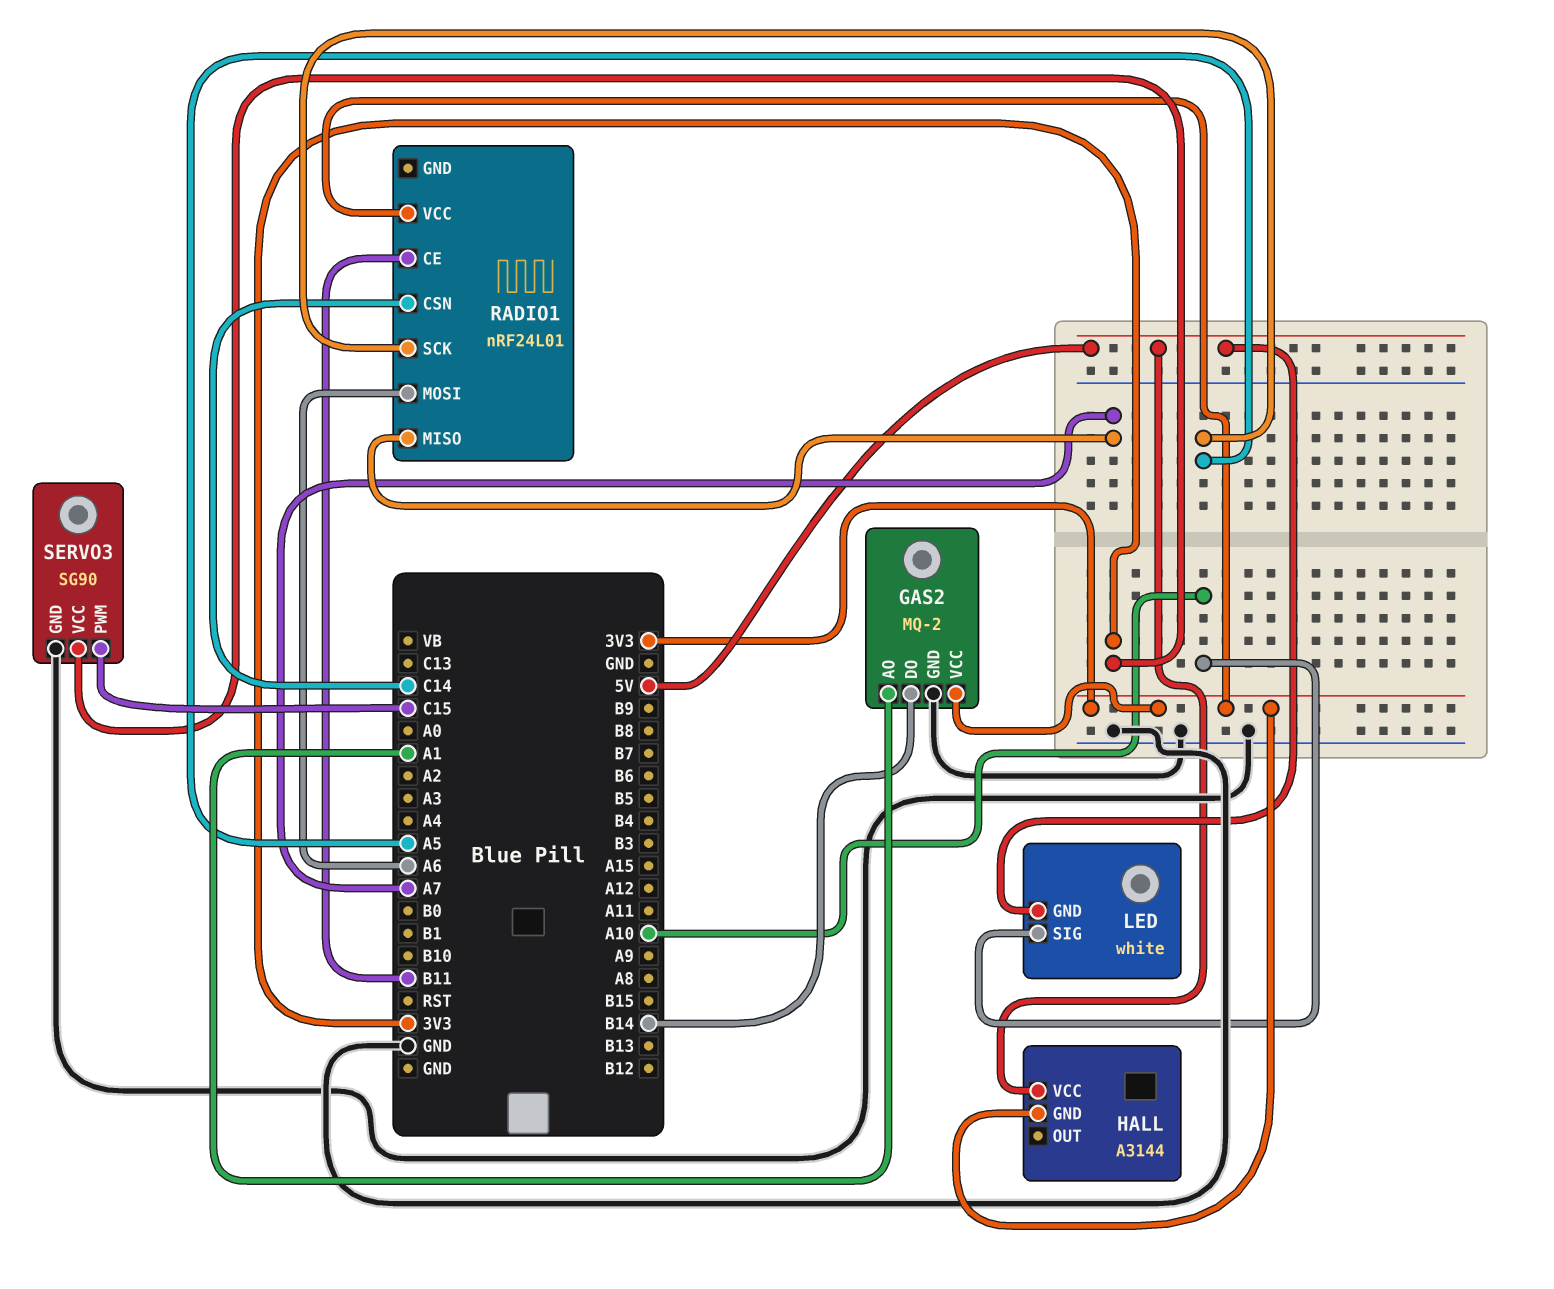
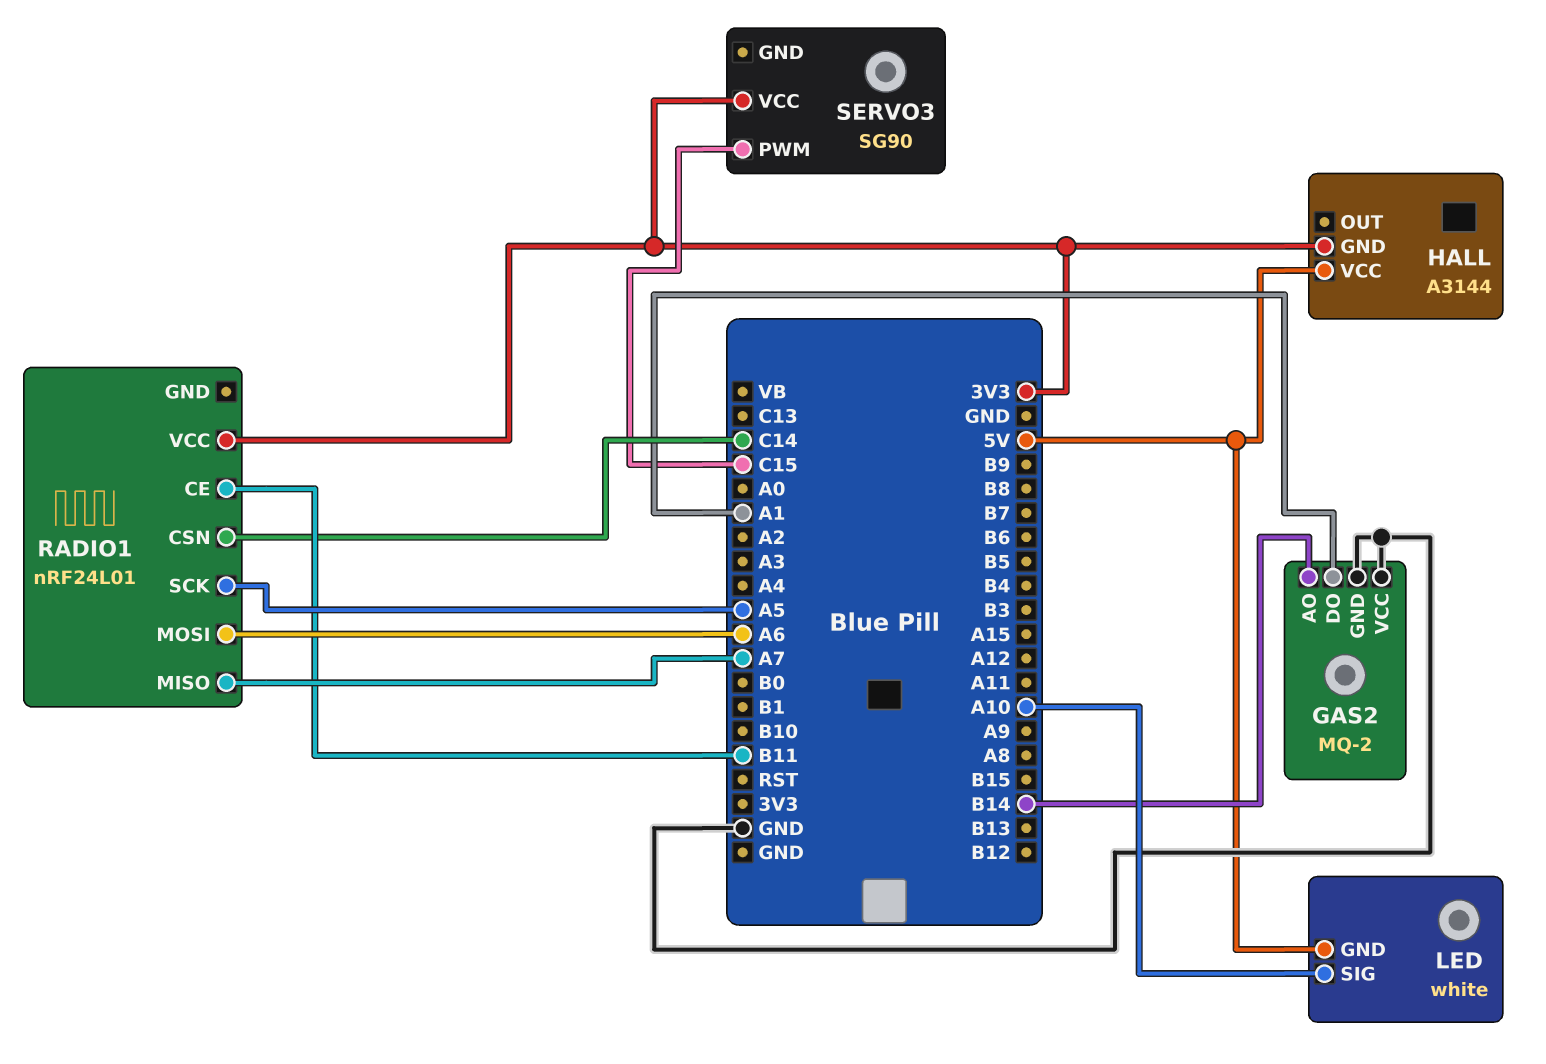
GAS2 pin AO: A1 -> B14
GAS2 pin DO: B14 -> A1
GAS2 pin VCC: 3V3 -> GND
SERVO3 pin GND: GND -> none

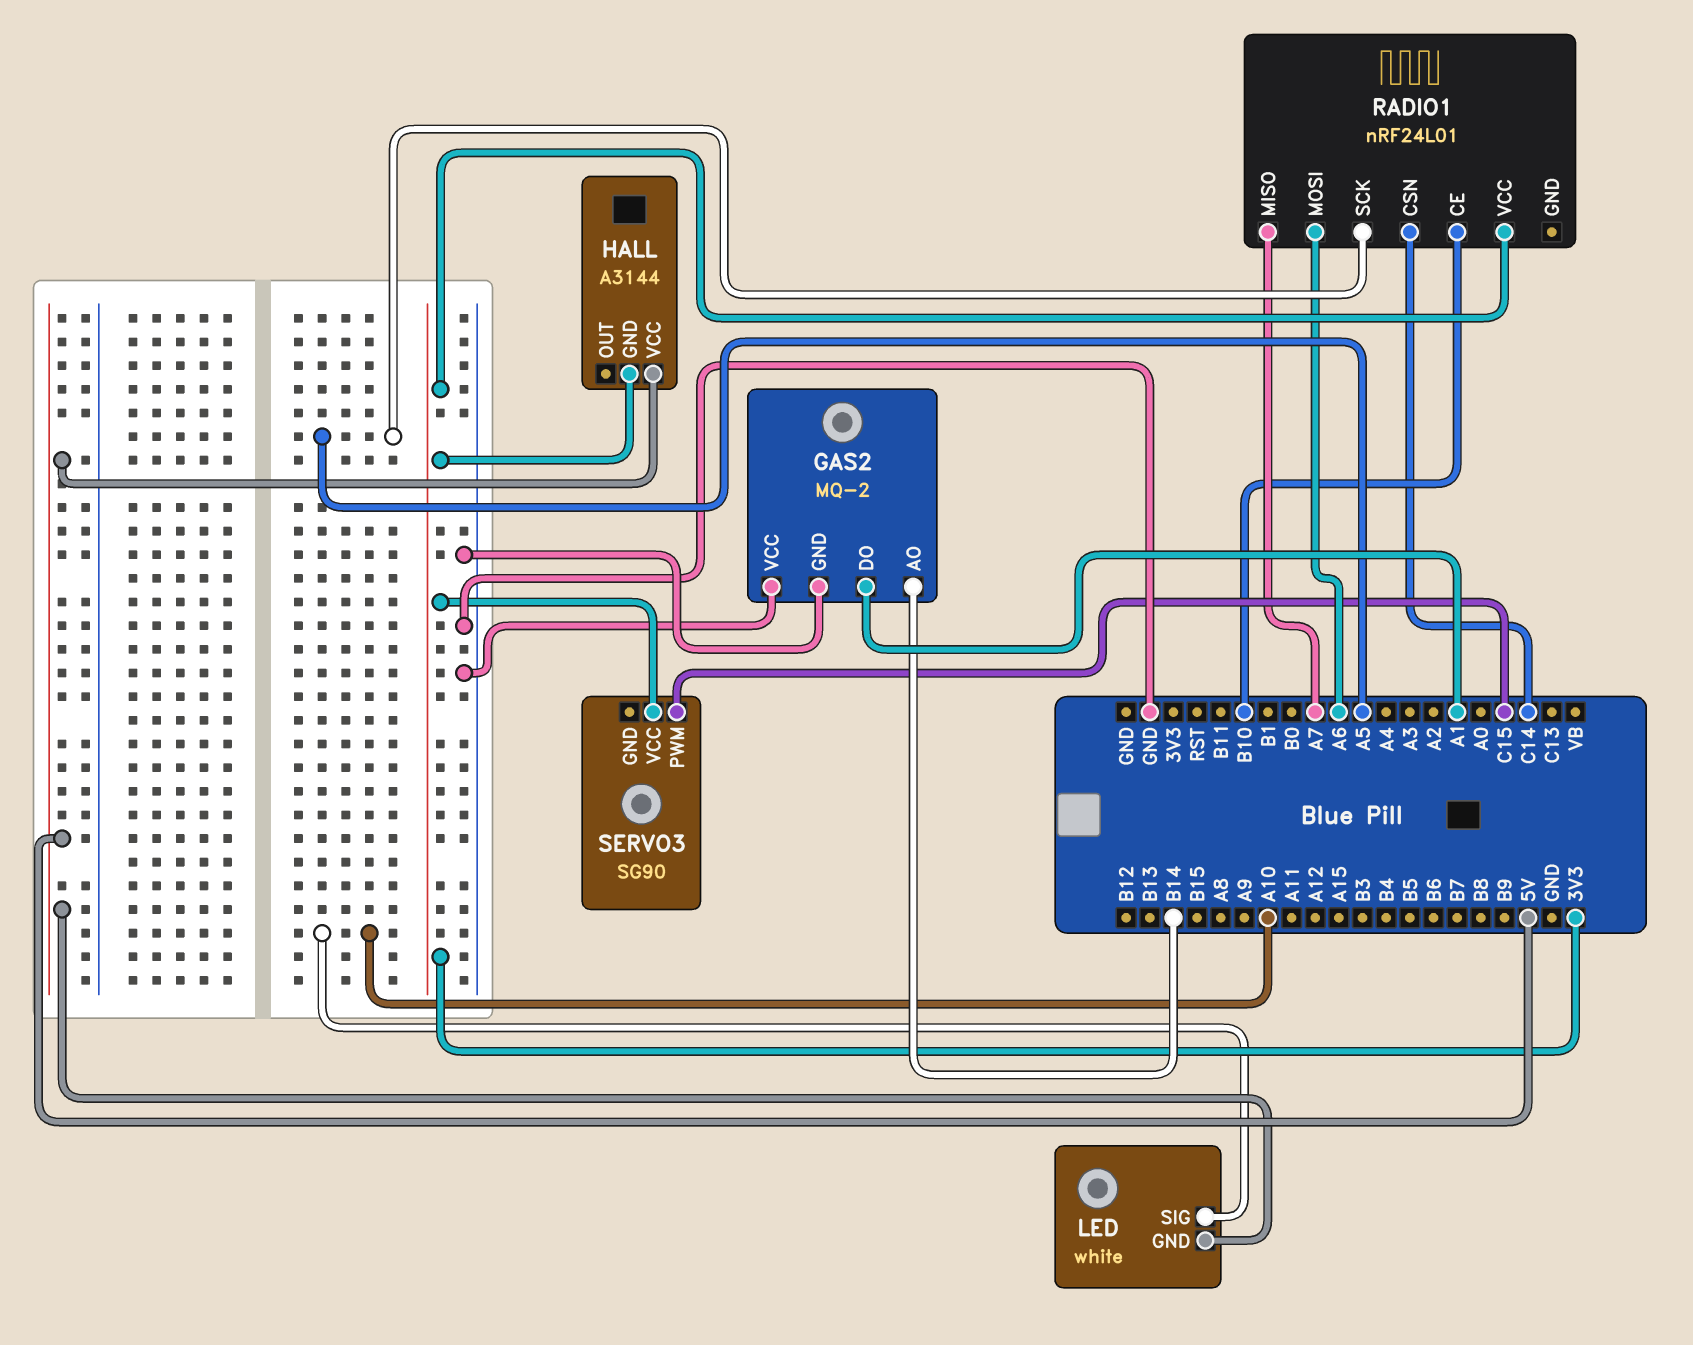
RADIO1 pin CE: B11 -> B10

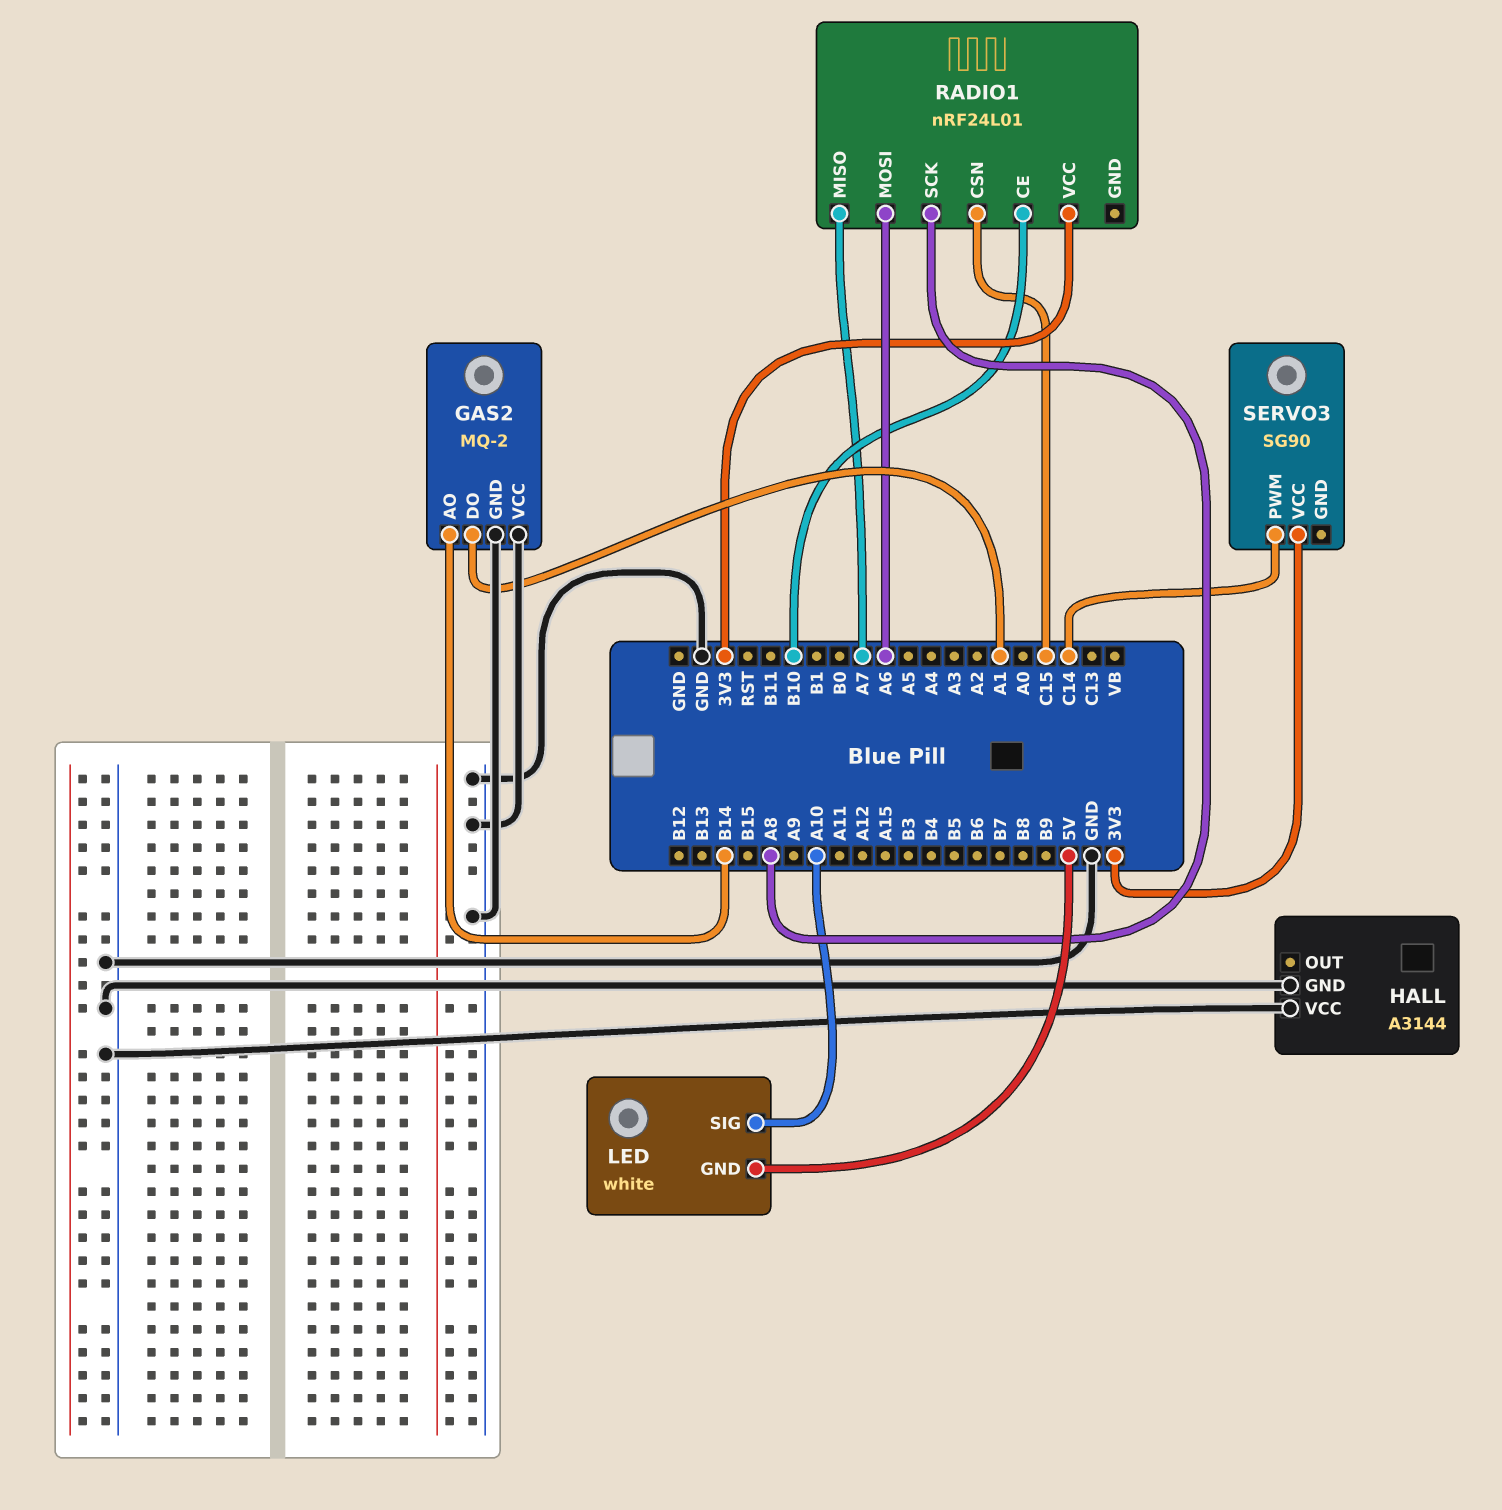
HALL pin GND: 3V3 -> GND
HALL pin VCC: 5V -> GND
RADIO1 pin CSN: C14 -> C15
RADIO1 pin SCK: A5 -> A8
SERVO3 pin PWM: C15 -> C14

